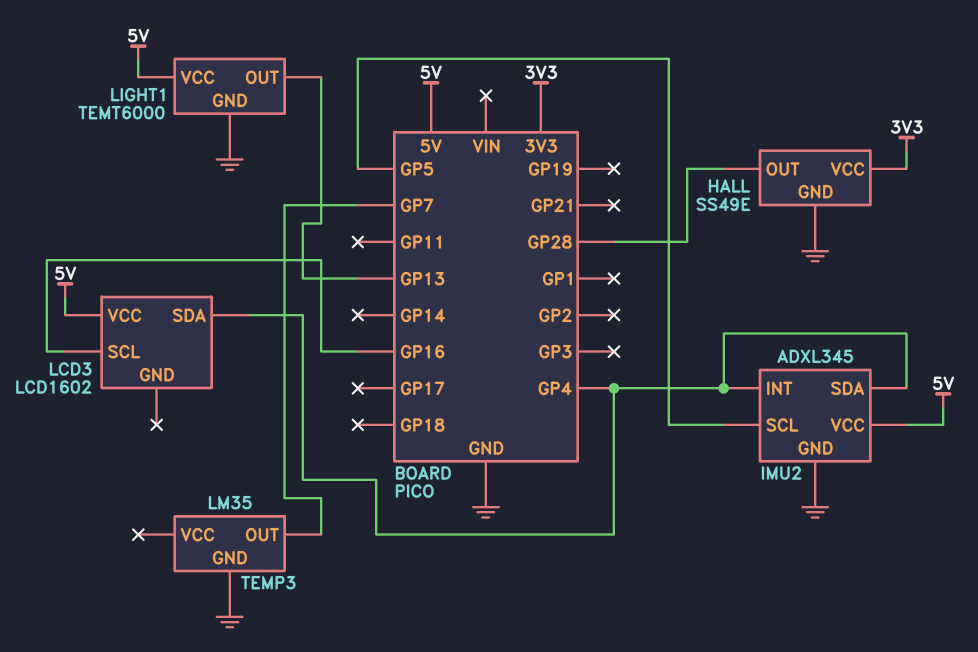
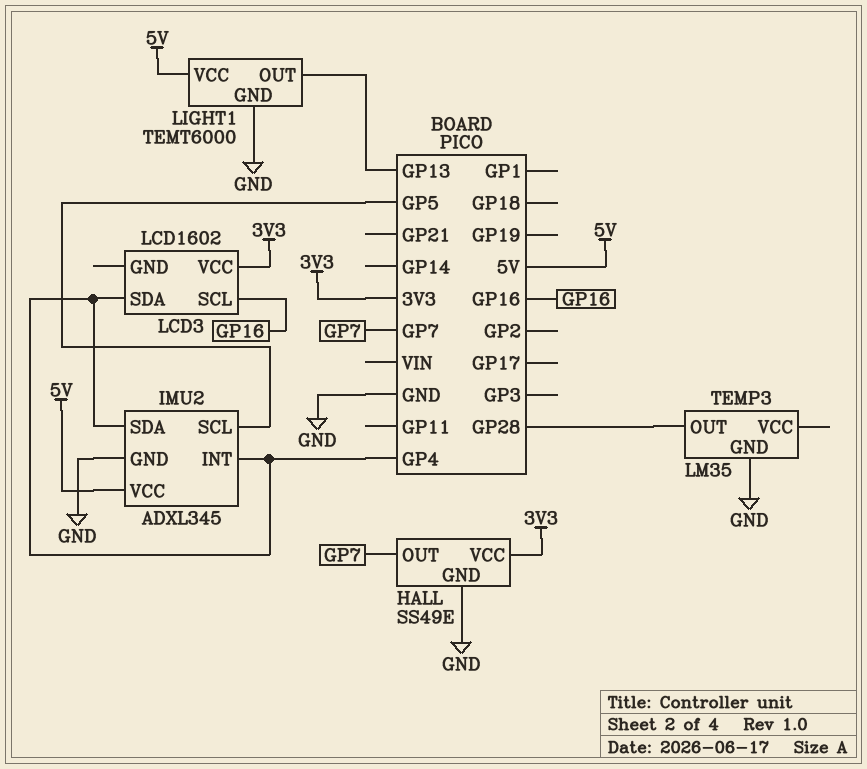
HALL pin OUT: GP28 -> GP7
LCD3 pin VCC: 5V -> 3V3
TEMP3 pin OUT: GP7 -> GP28

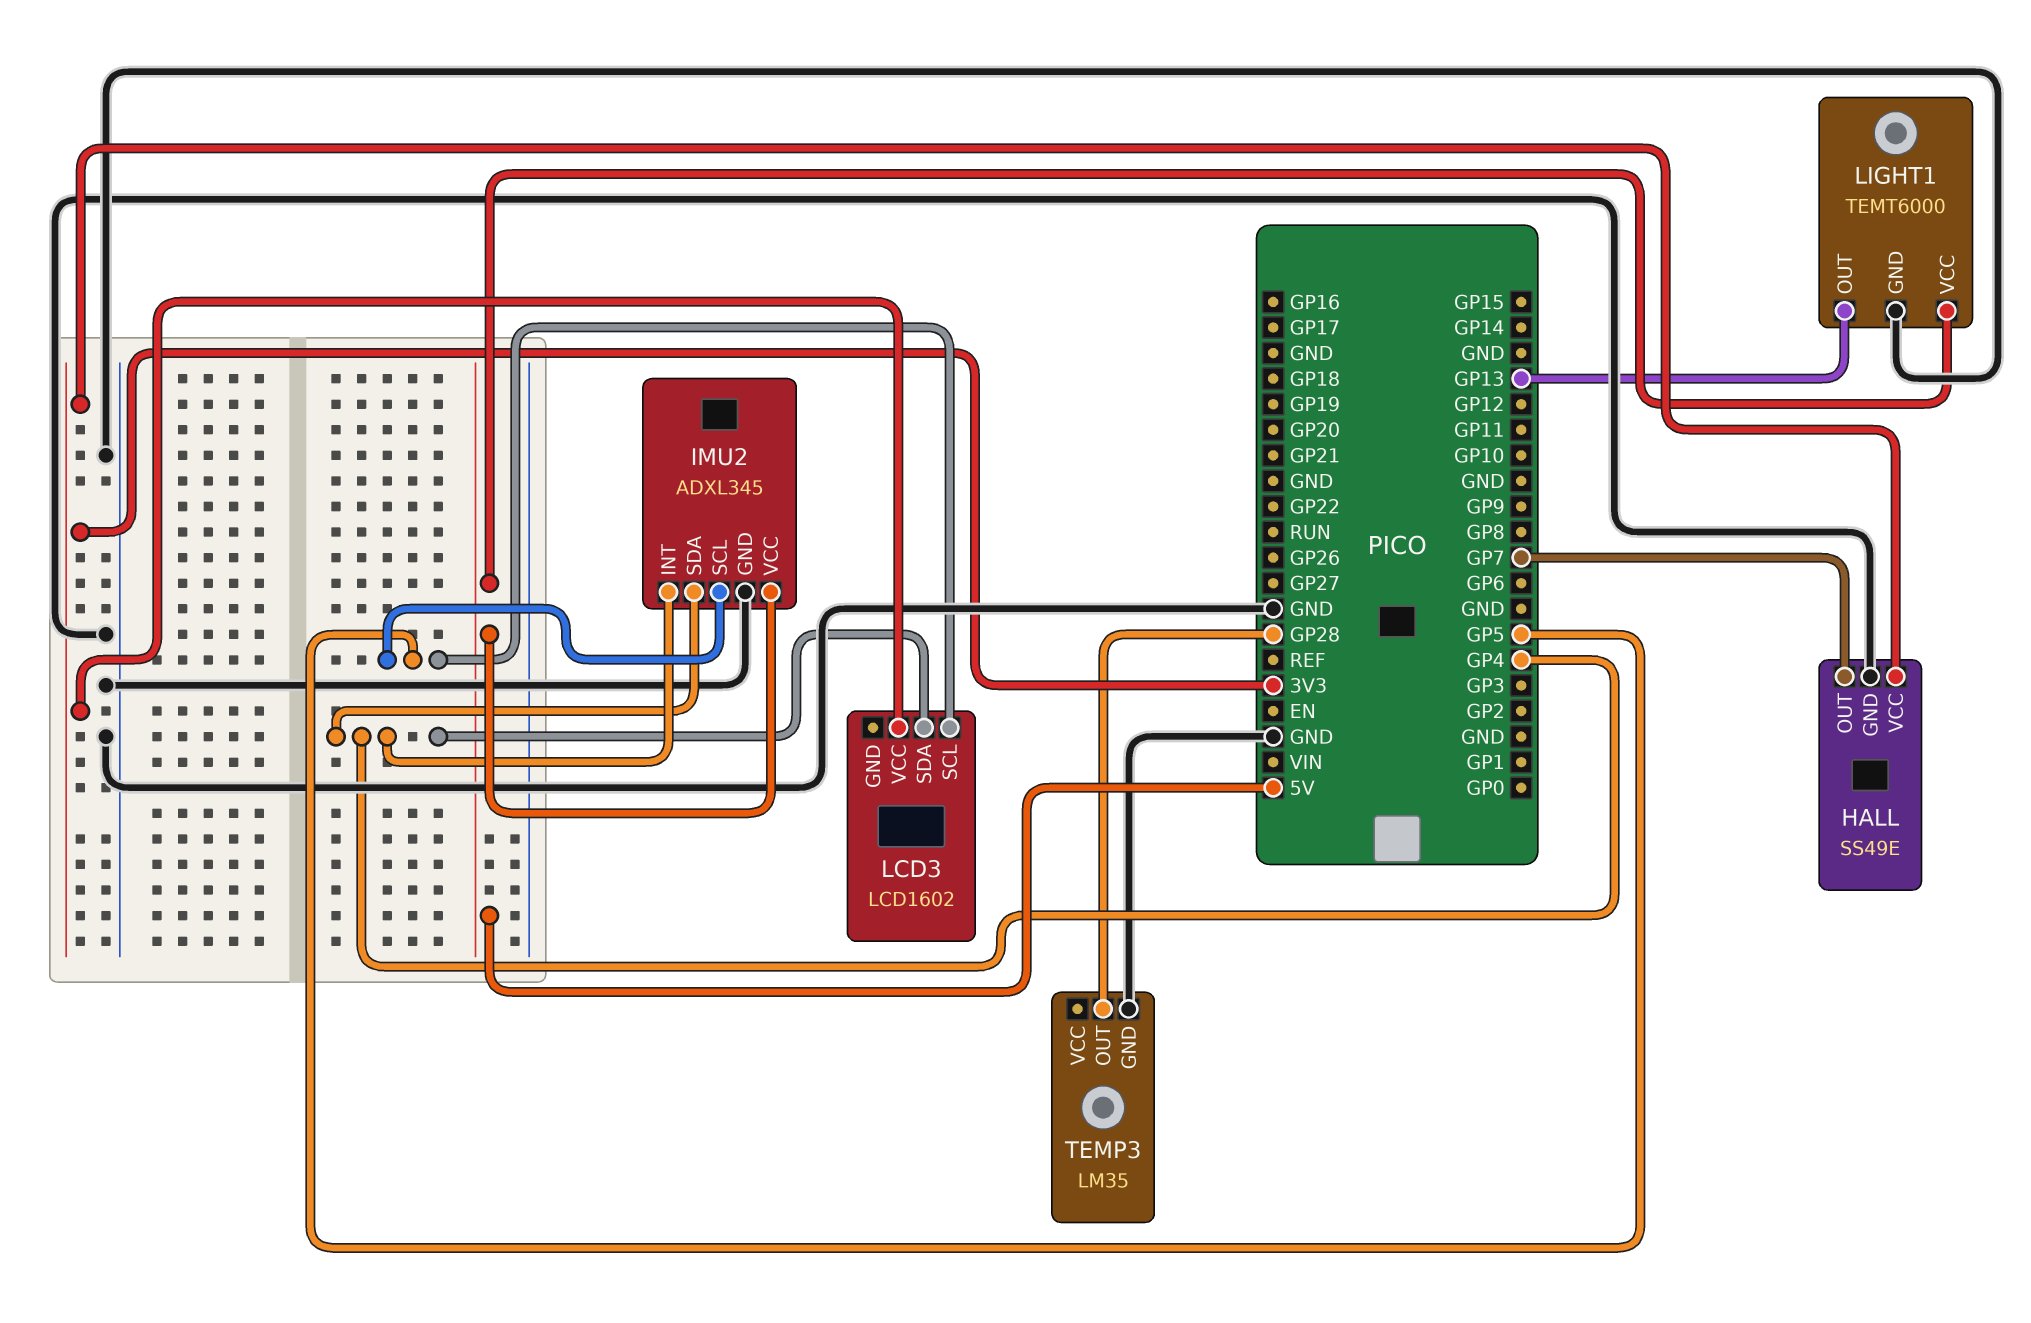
LCD3 pin SCL: GP16 -> GP5

